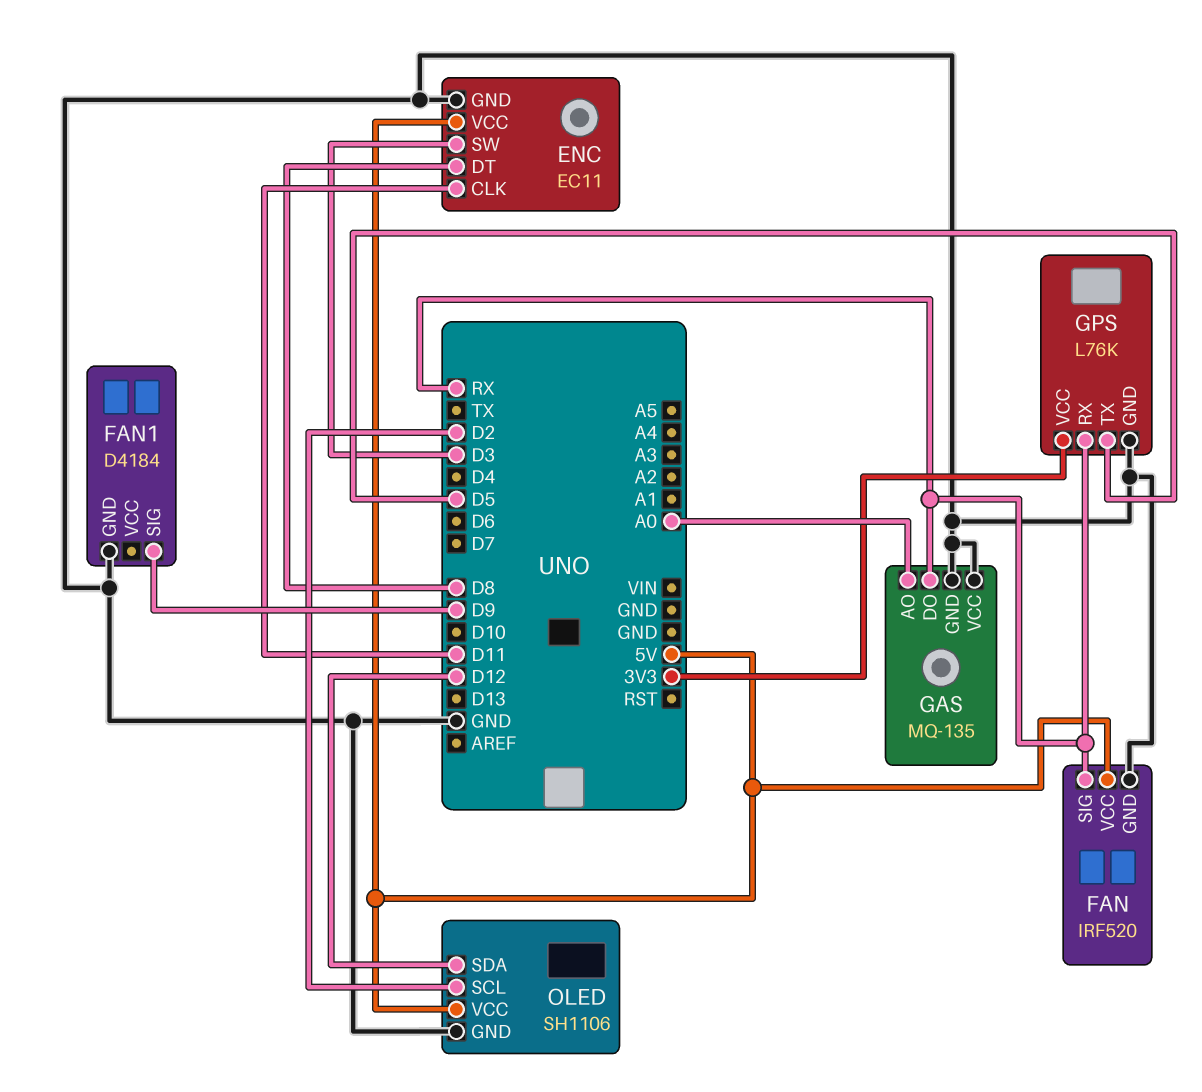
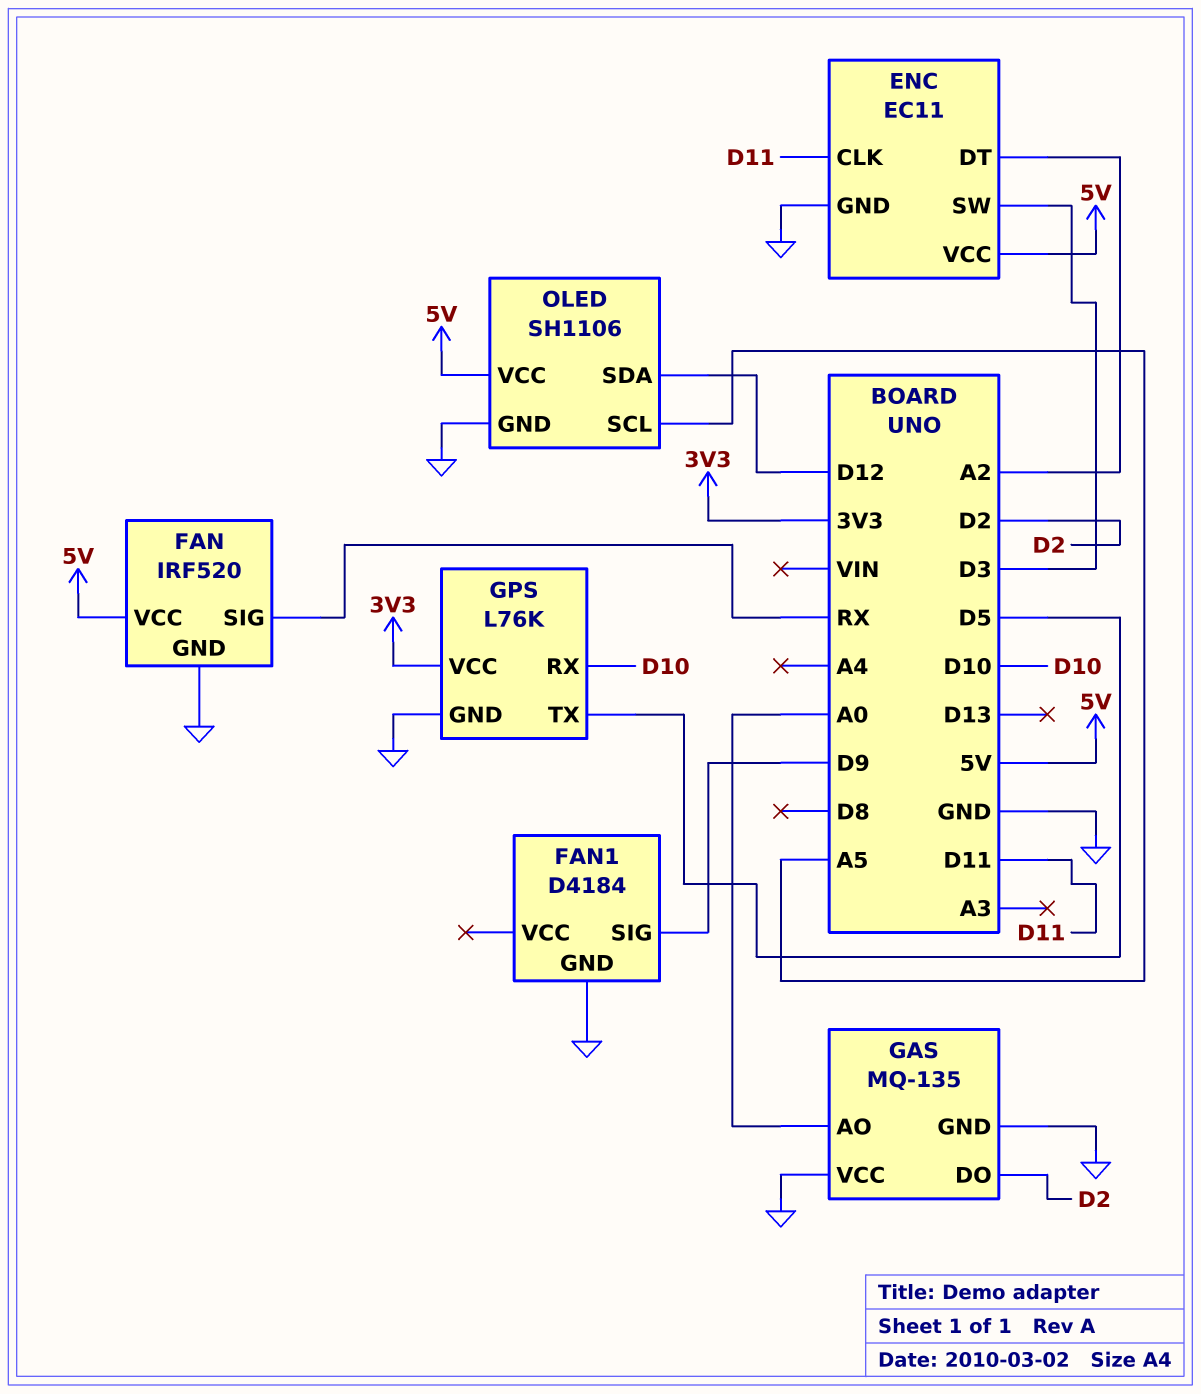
ENC pin DT: D8 -> A2
GAS pin DO: RX -> D2
GPS pin RX: RX -> D10
OLED pin SCL: D2 -> A5

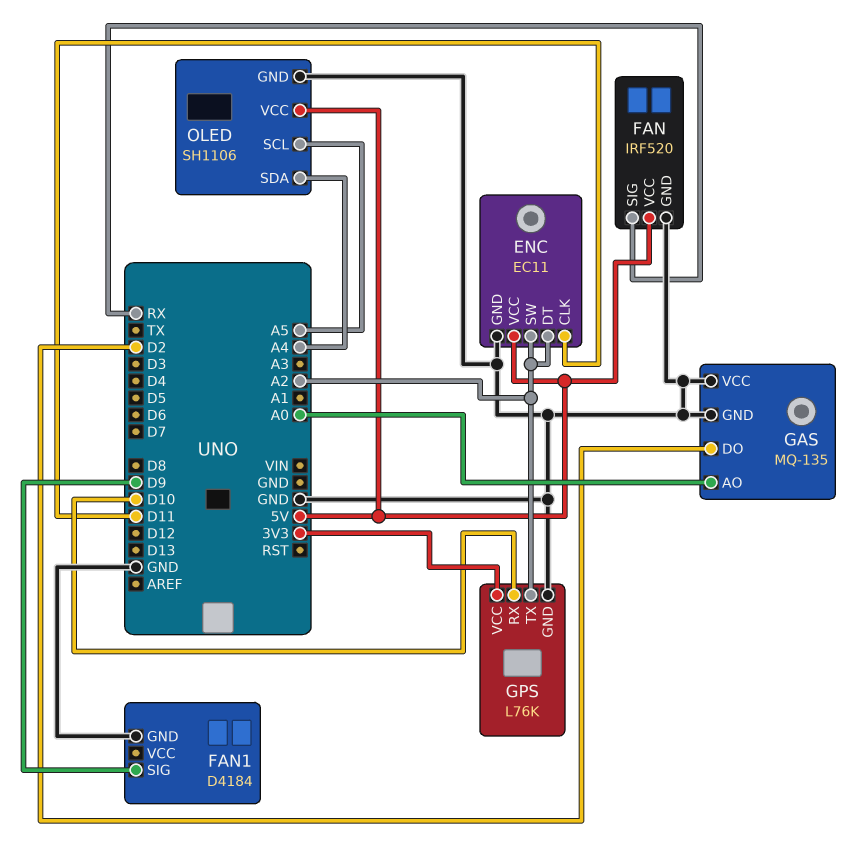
ENC pin SW: D3 -> A2
GPS pin TX: D5 -> A2
OLED pin SDA: D12 -> A4

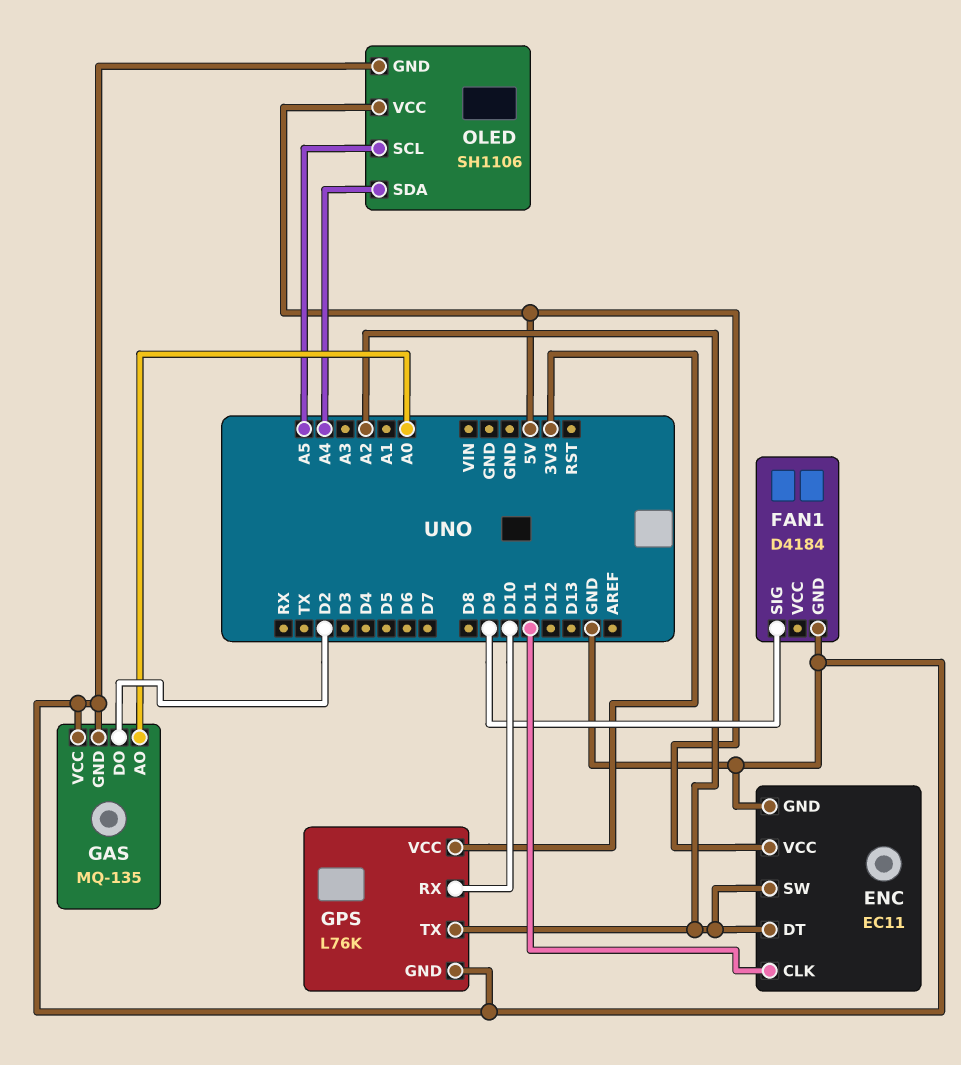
FAN: IRF520 -> none
FAN pin GND: GND -> none
FAN pin SIG: RX -> none
FAN pin VCC: 5V -> none

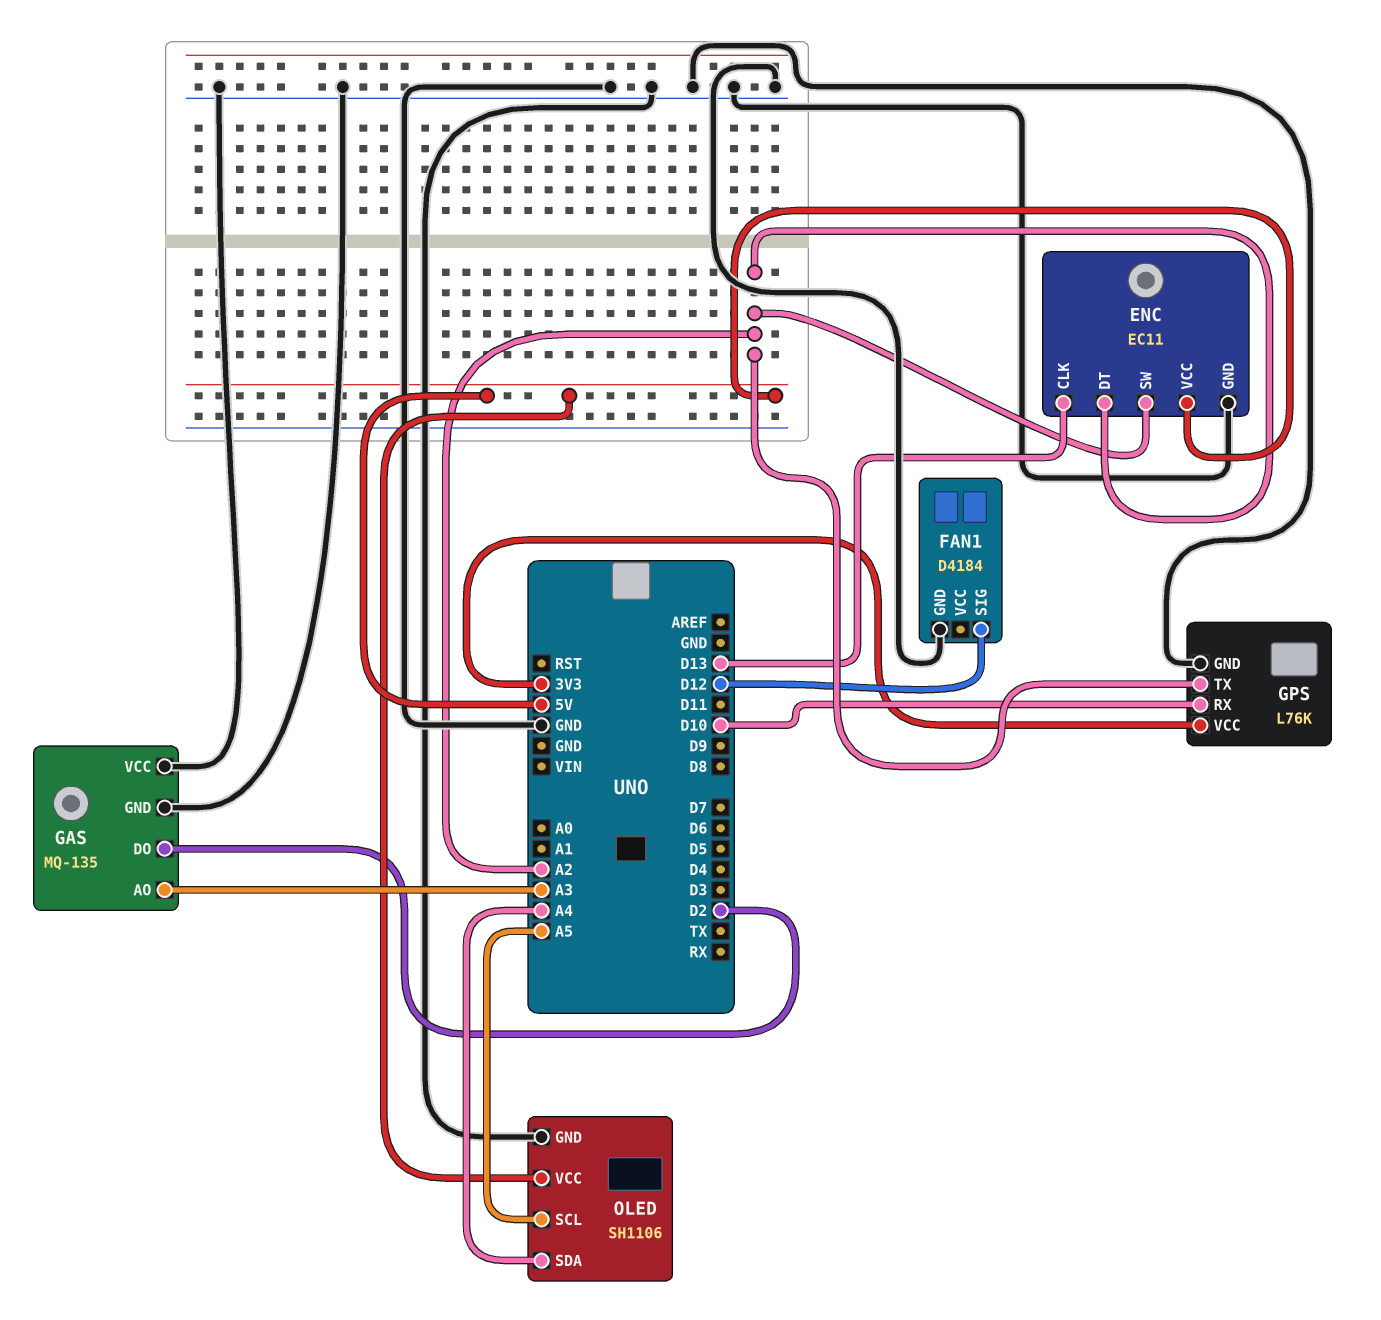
ENC pin CLK: D11 -> D13
FAN1 pin SIG: D9 -> D12
GAS pin AO: A0 -> A3

